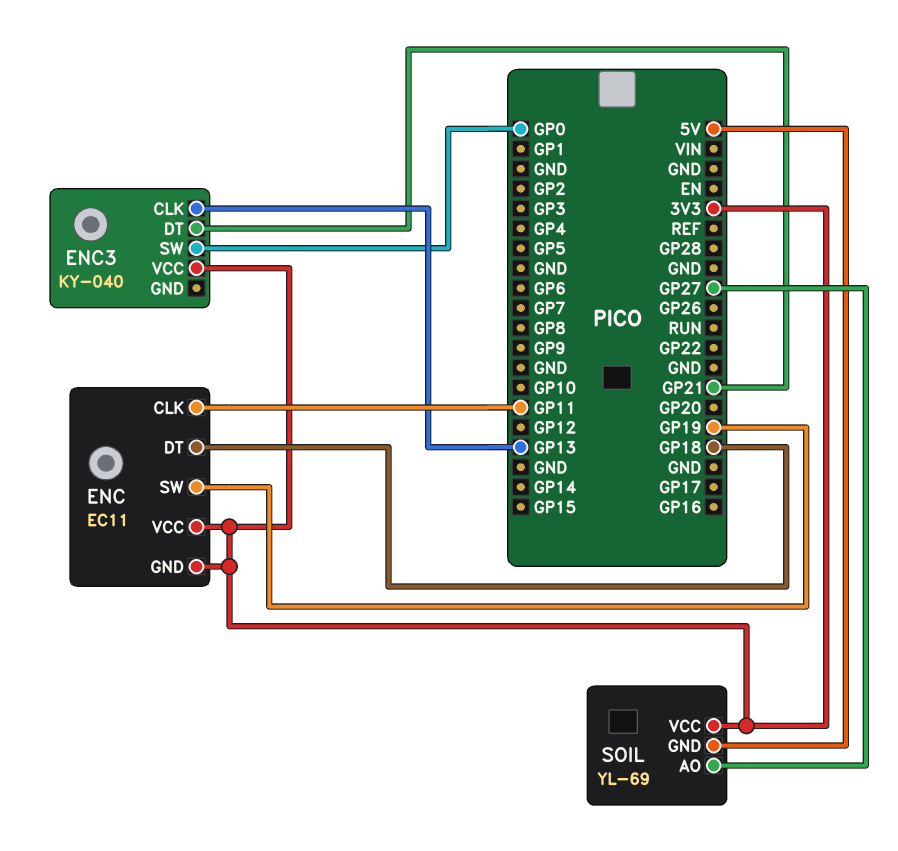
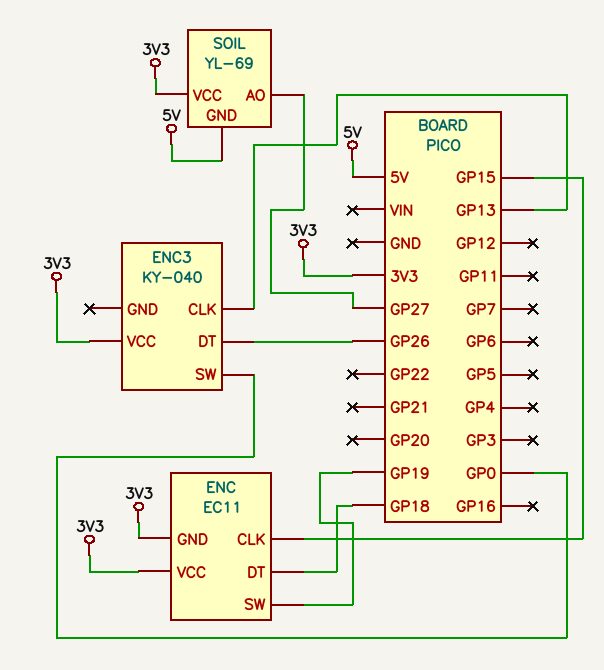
ENC pin CLK: GP11 -> GP15
ENC3 pin DT: GP21 -> GP26

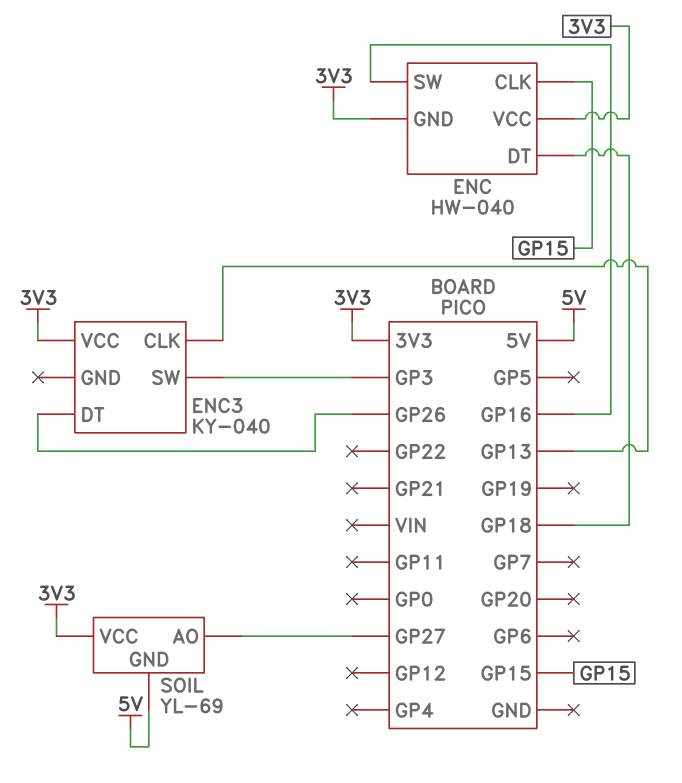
ENC: EC11 -> HW-040
ENC pin SW: GP19 -> GP16
ENC3 pin SW: GP0 -> GP3

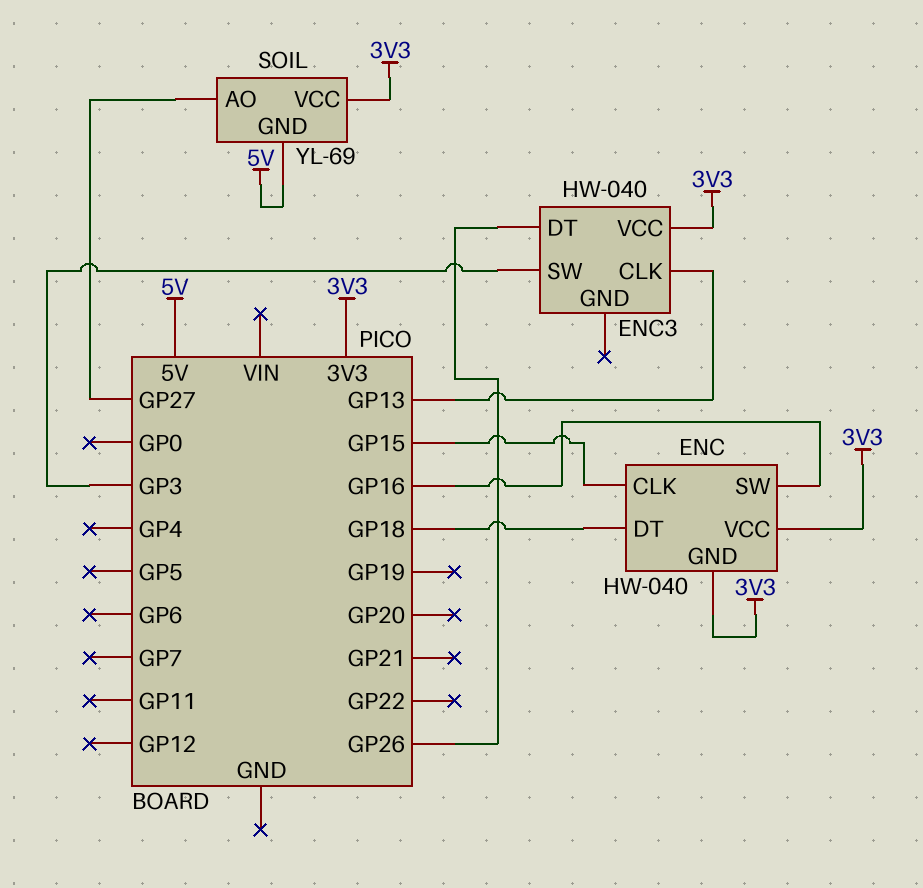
ENC3: KY-040 -> HW-040

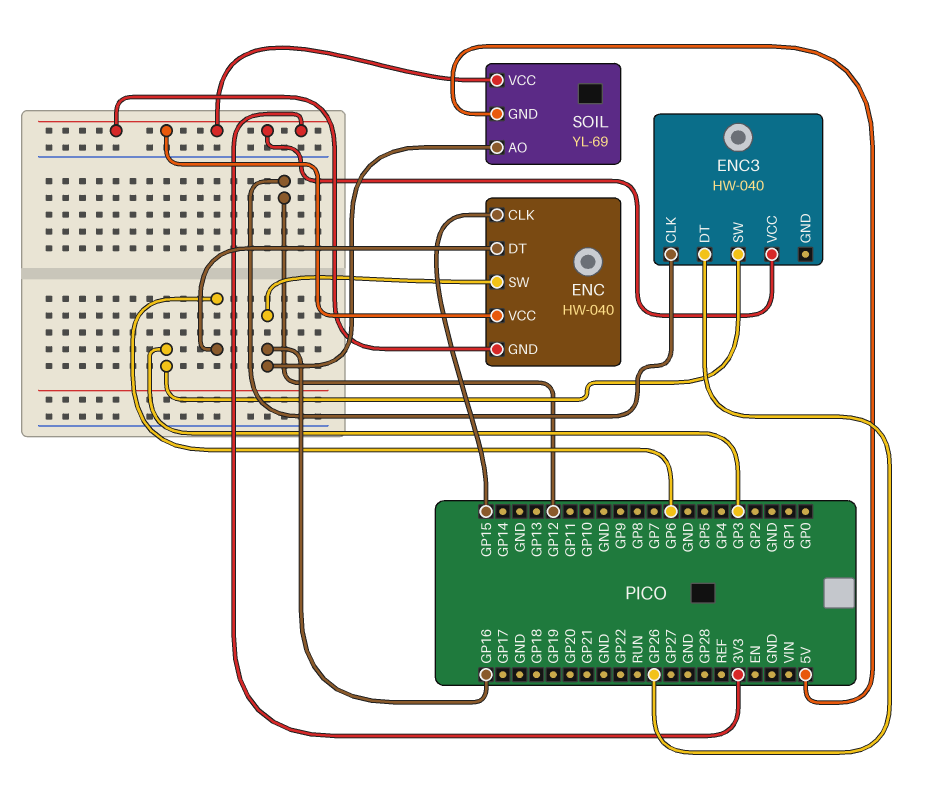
ENC pin DT: GP18 -> GP6
ENC3 pin CLK: GP13 -> GP12
SOIL pin AO: GP27 -> GP16

